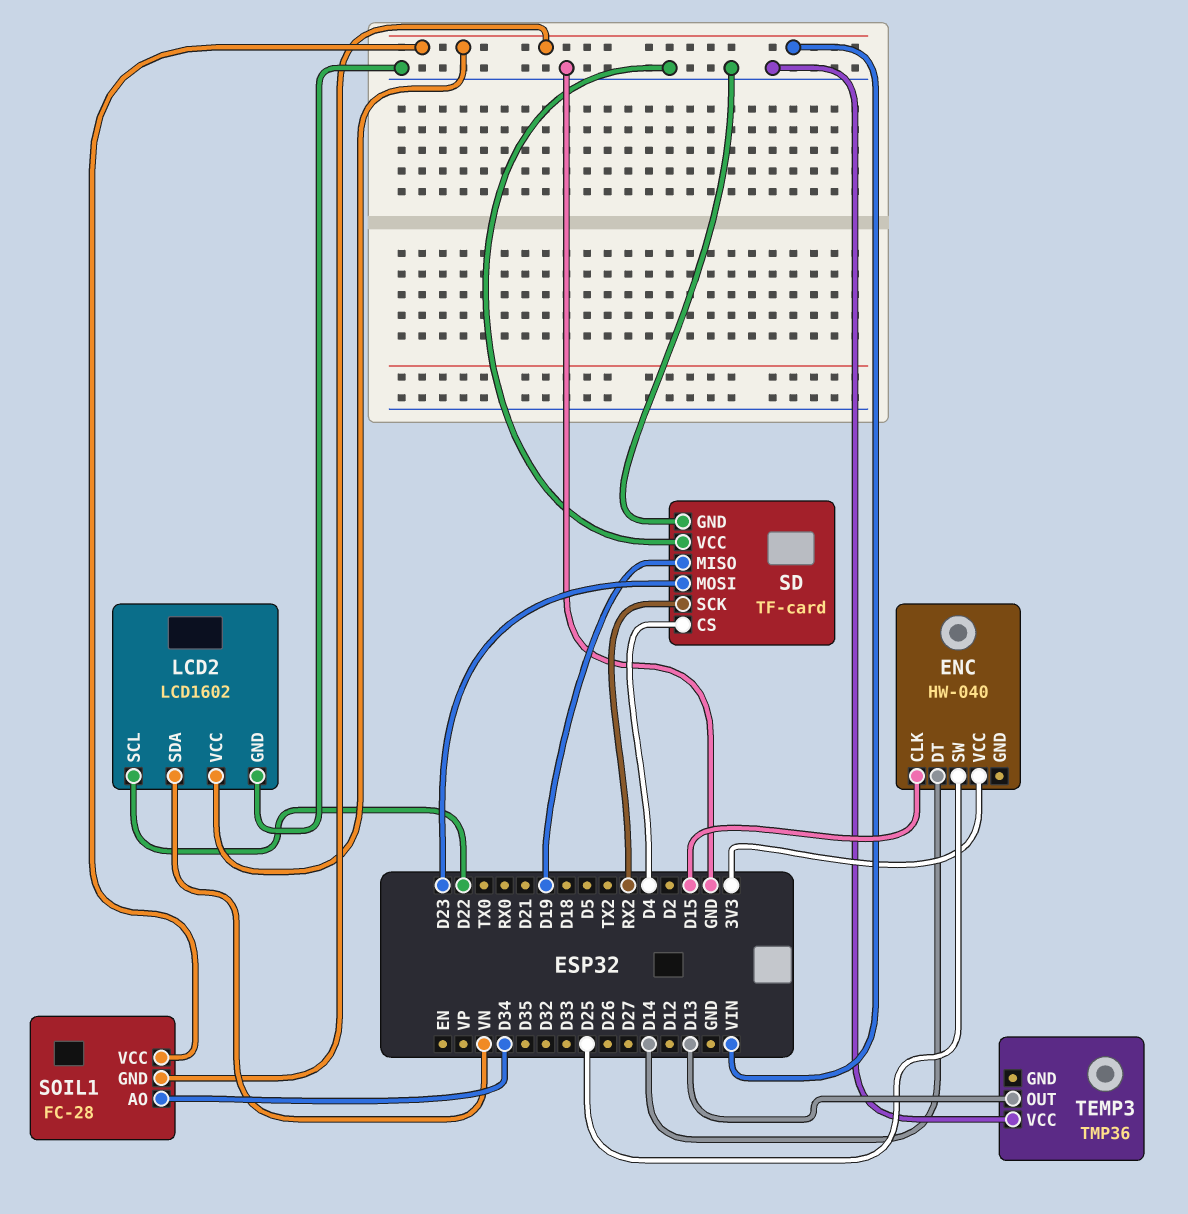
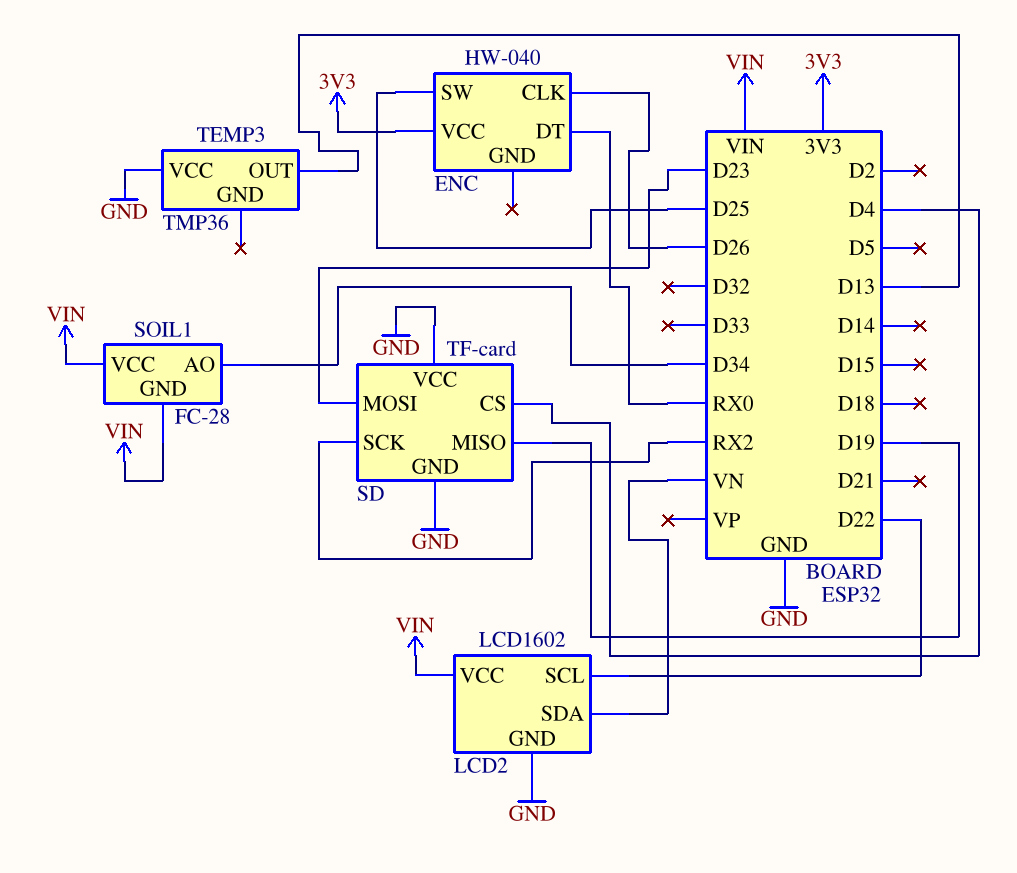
ENC pin CLK: D15 -> D26
ENC pin DT: D14 -> RX0

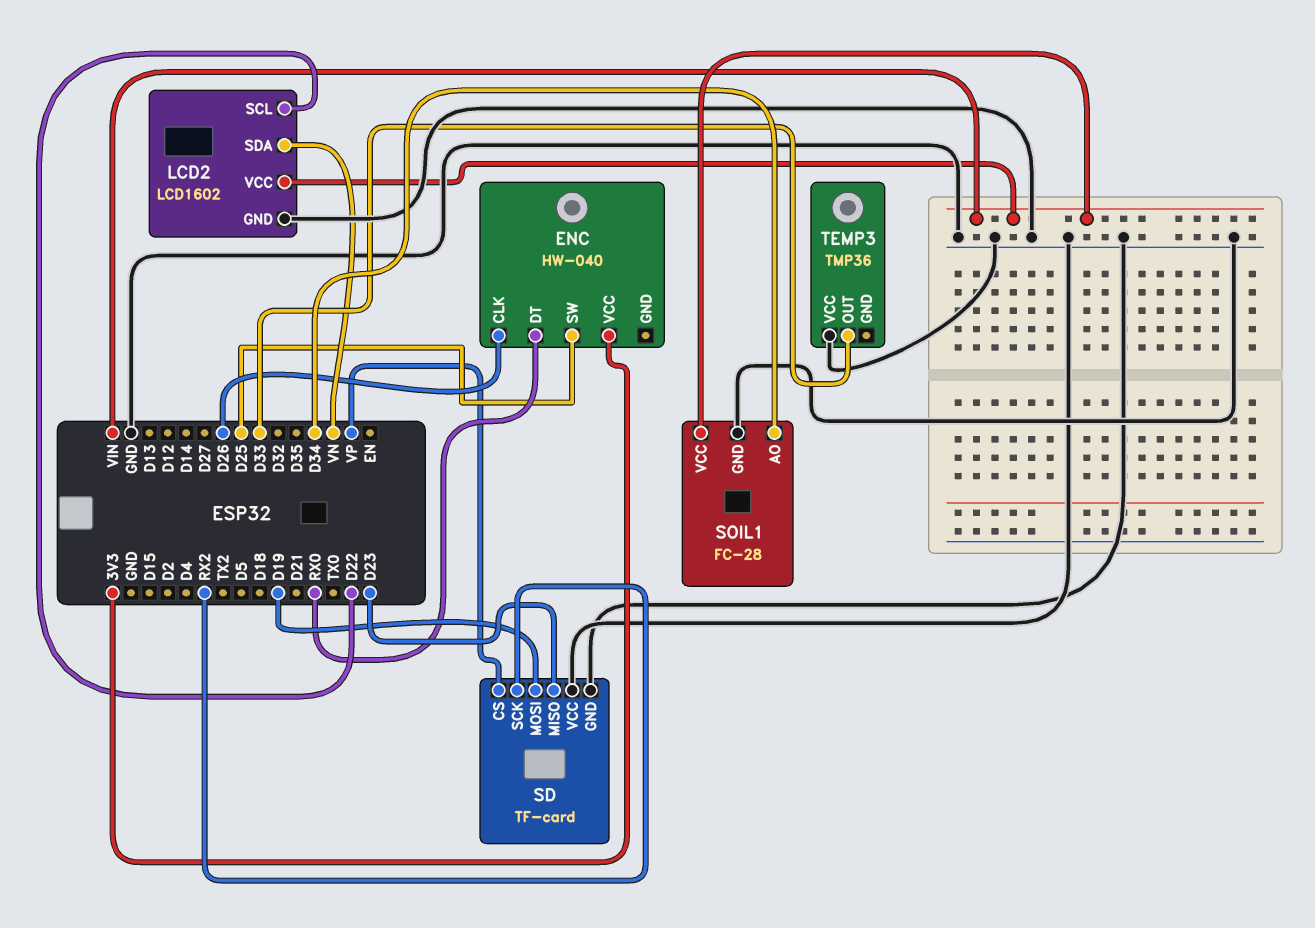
SD pin CS: D4 -> VP
SD pin MISO: D19 -> D23
SD pin MOSI: D23 -> D19
SOIL1 pin GND: VIN -> GND
TEMP3 pin OUT: D13 -> D33

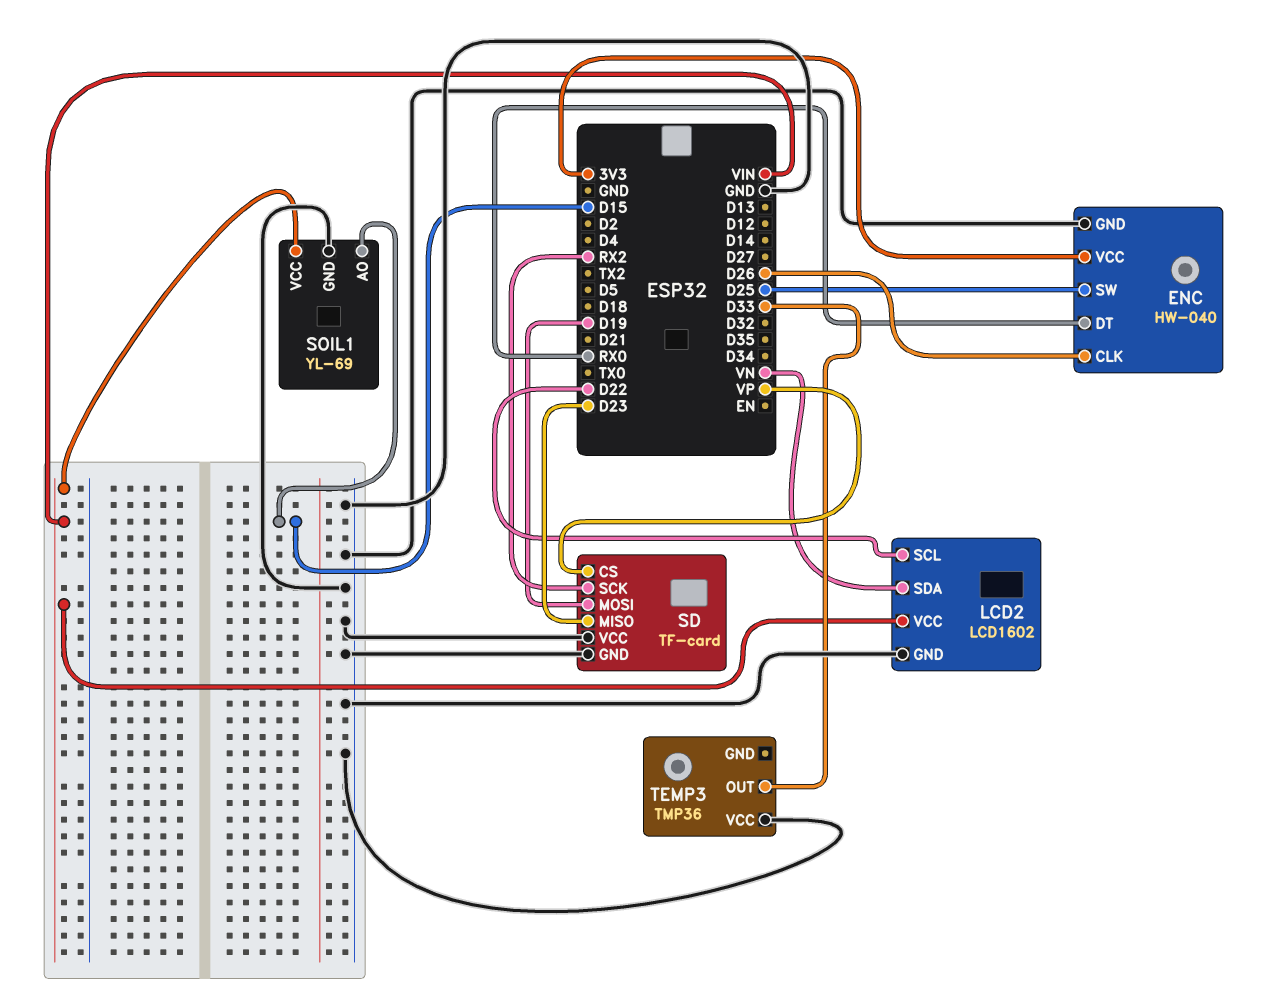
ENC pin GND: none -> GND
SOIL1: FC-28 -> YL-69
SOIL1 pin AO: D34 -> D15

